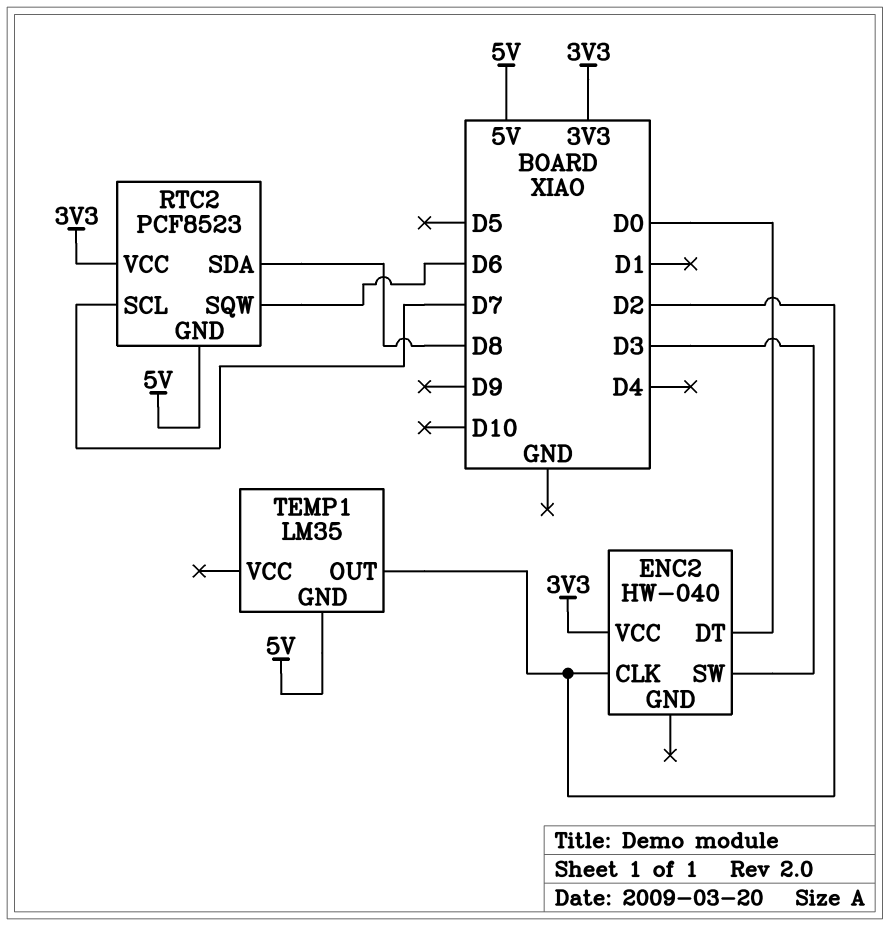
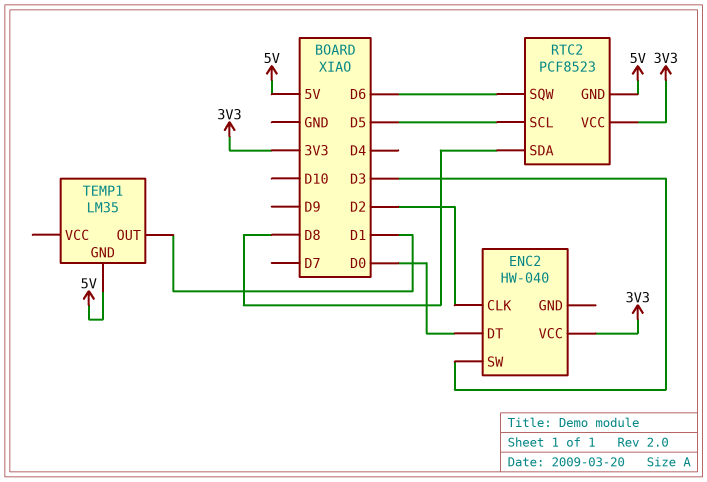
RTC2 pin SCL: D7 -> D5
TEMP1 pin OUT: D2 -> D1

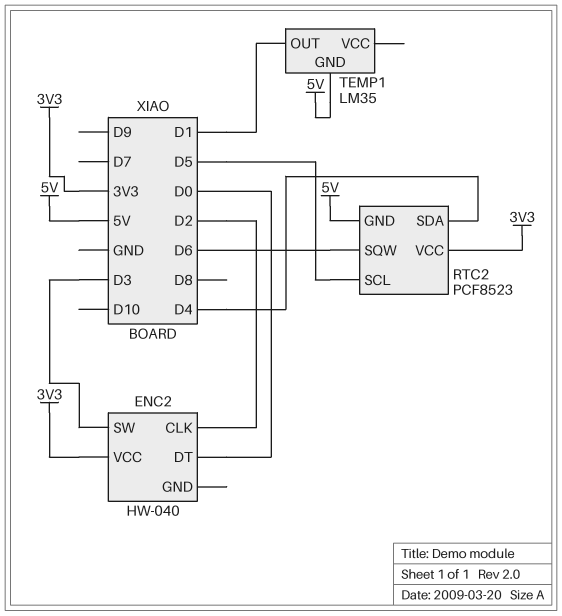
RTC2 pin SDA: D8 -> D4

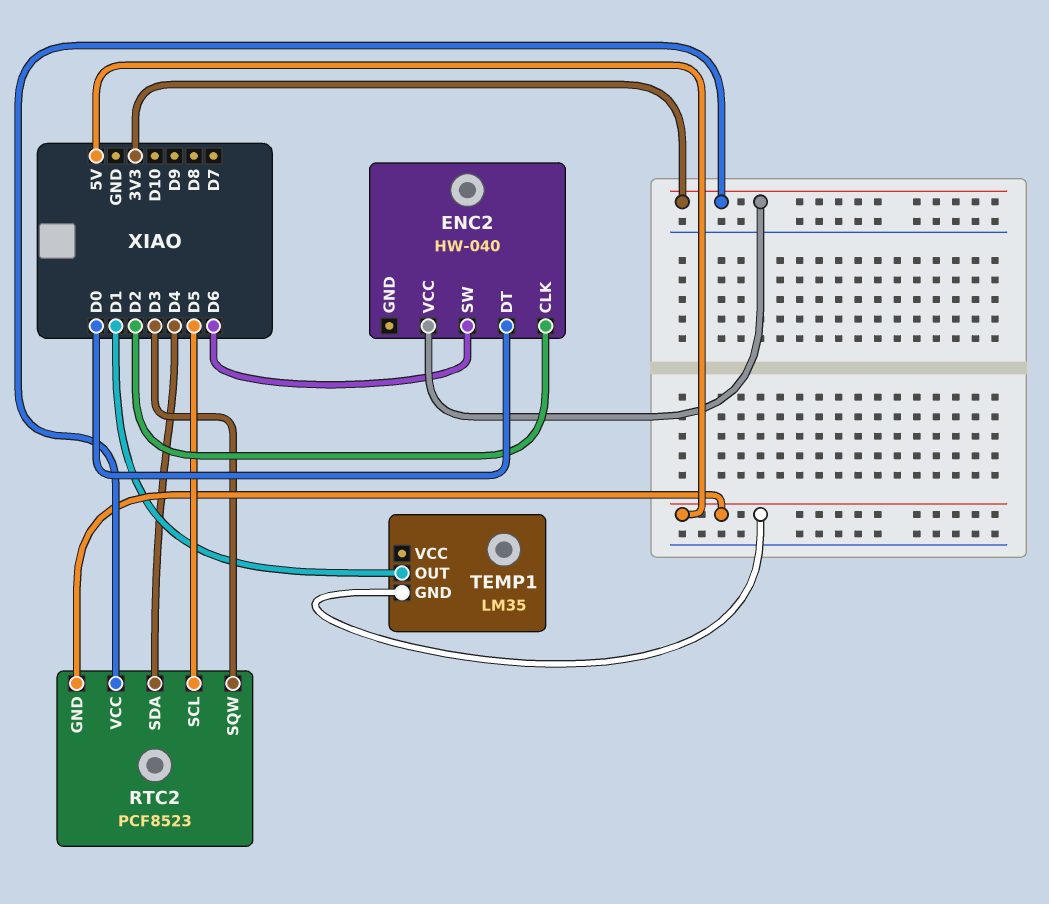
ENC2 pin SW: D3 -> D6
RTC2 pin SQW: D6 -> D3

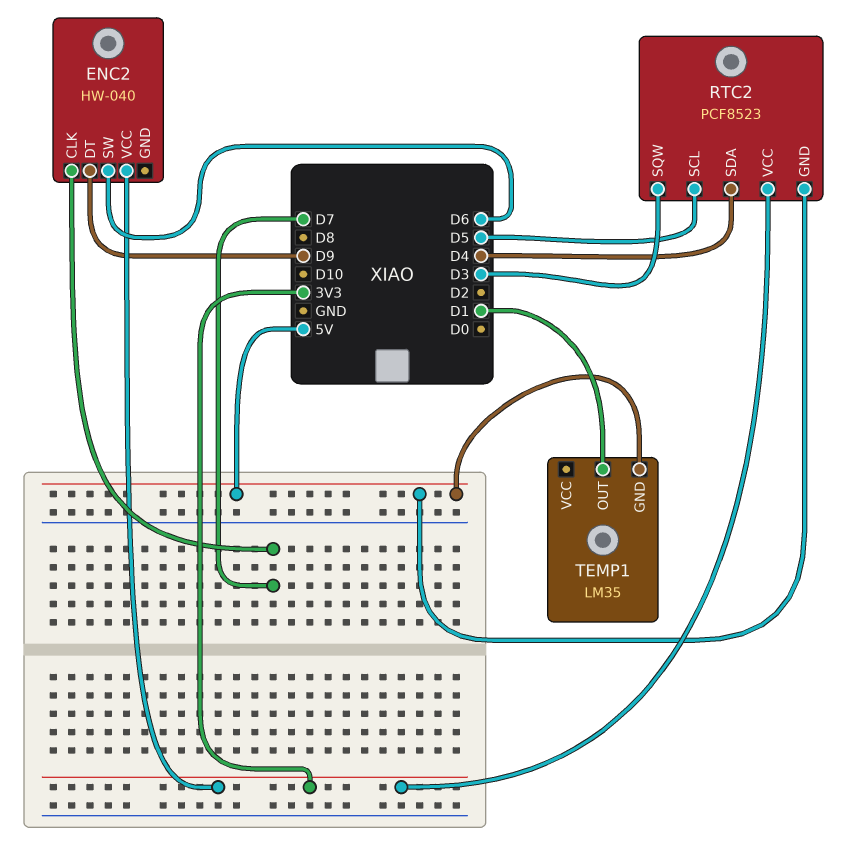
ENC2 pin CLK: D2 -> D7
ENC2 pin DT: D0 -> D9

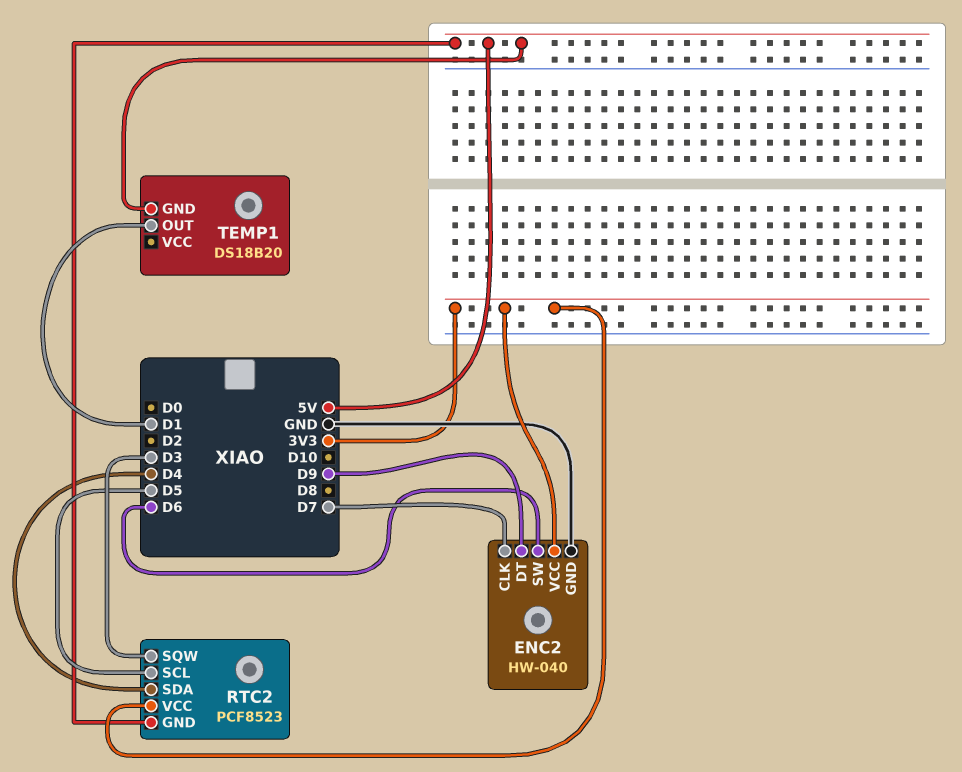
ENC2 pin GND: none -> GND
TEMP1: LM35 -> DS18B20

